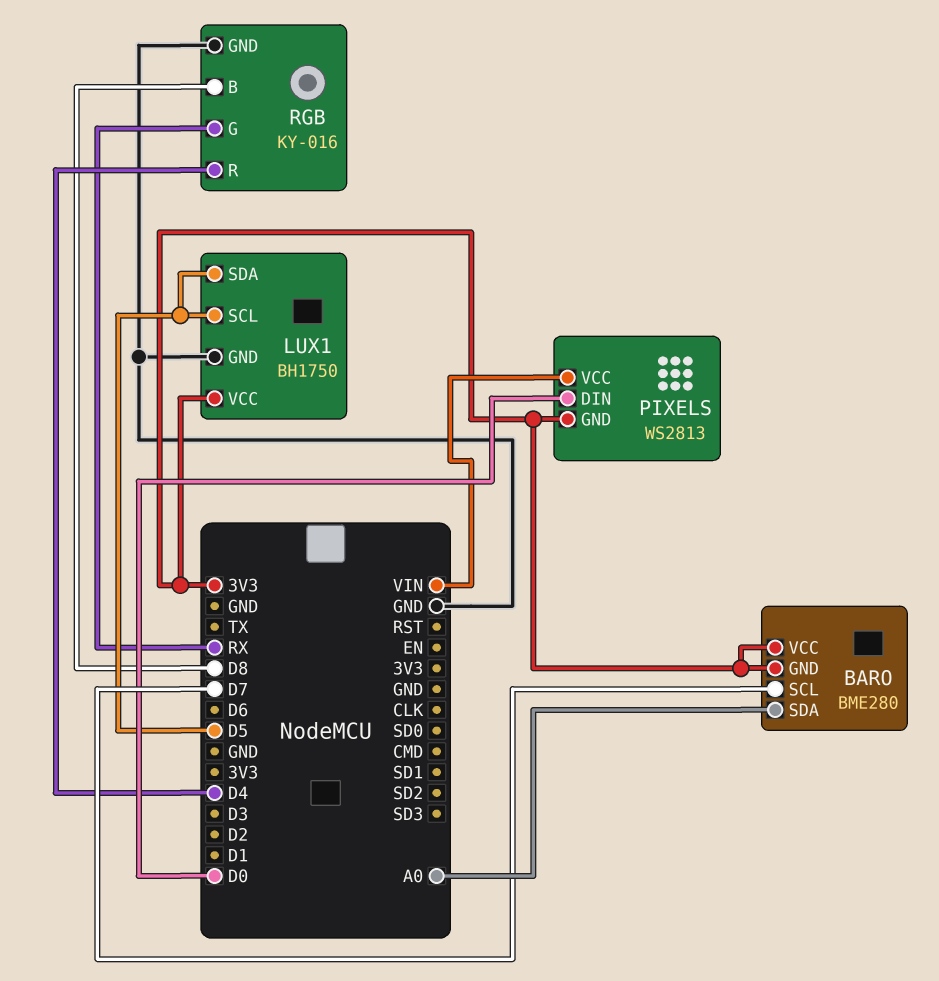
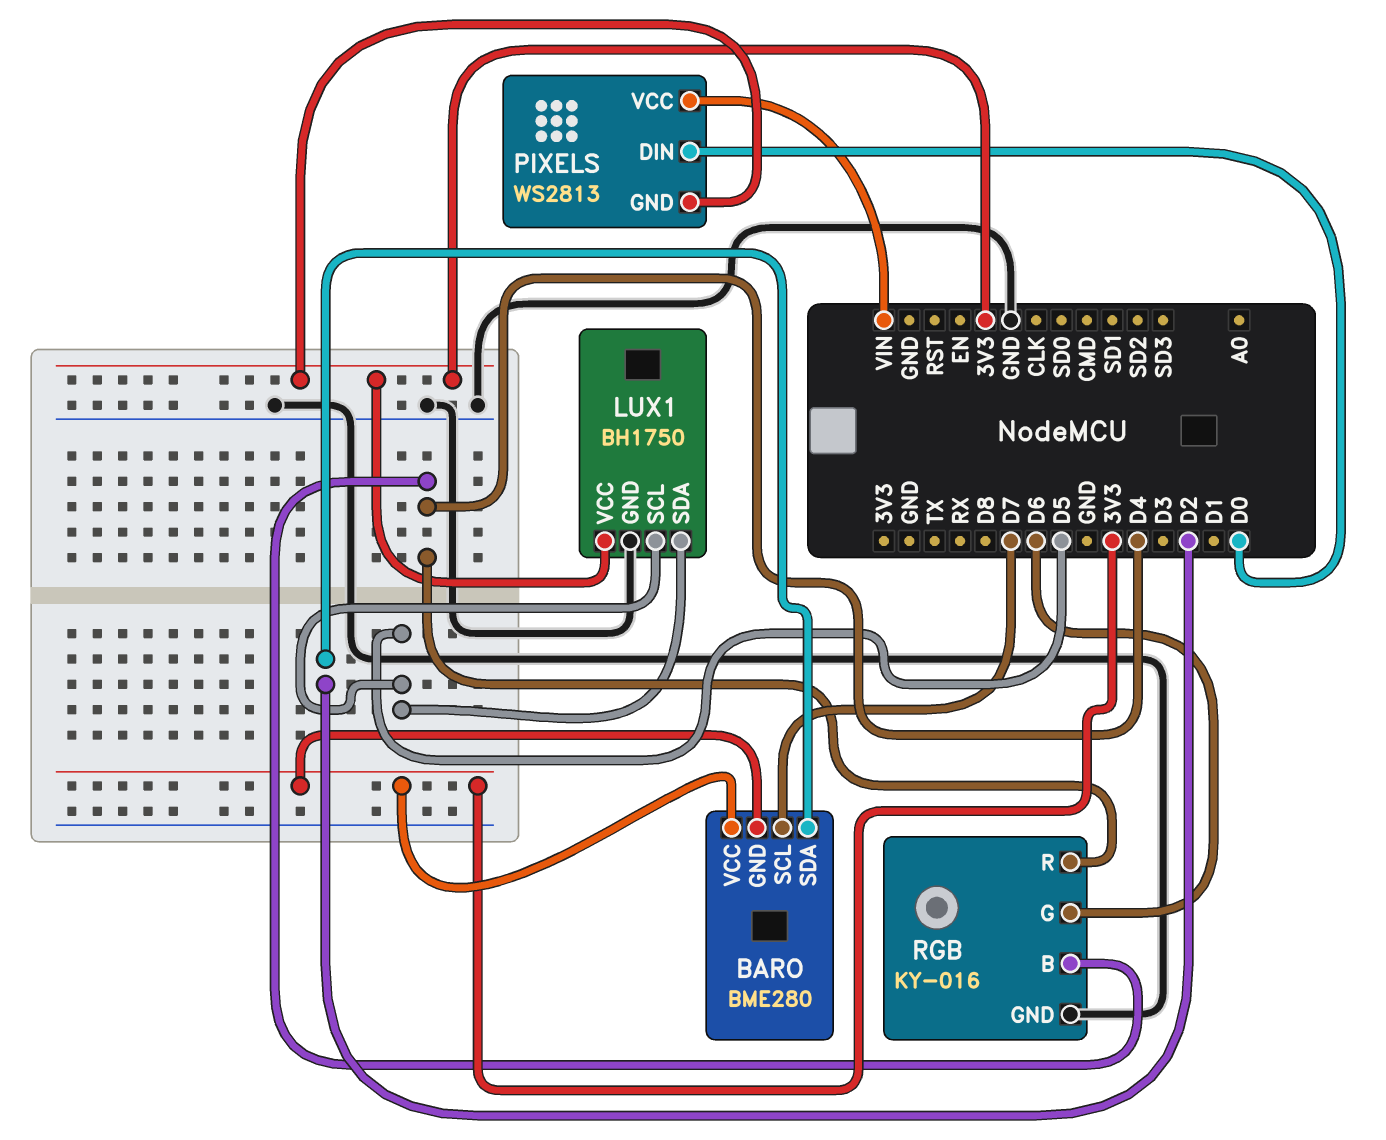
BARO pin SDA: A0 -> D2
RGB pin B: D8 -> D4
RGB pin G: RX -> D6

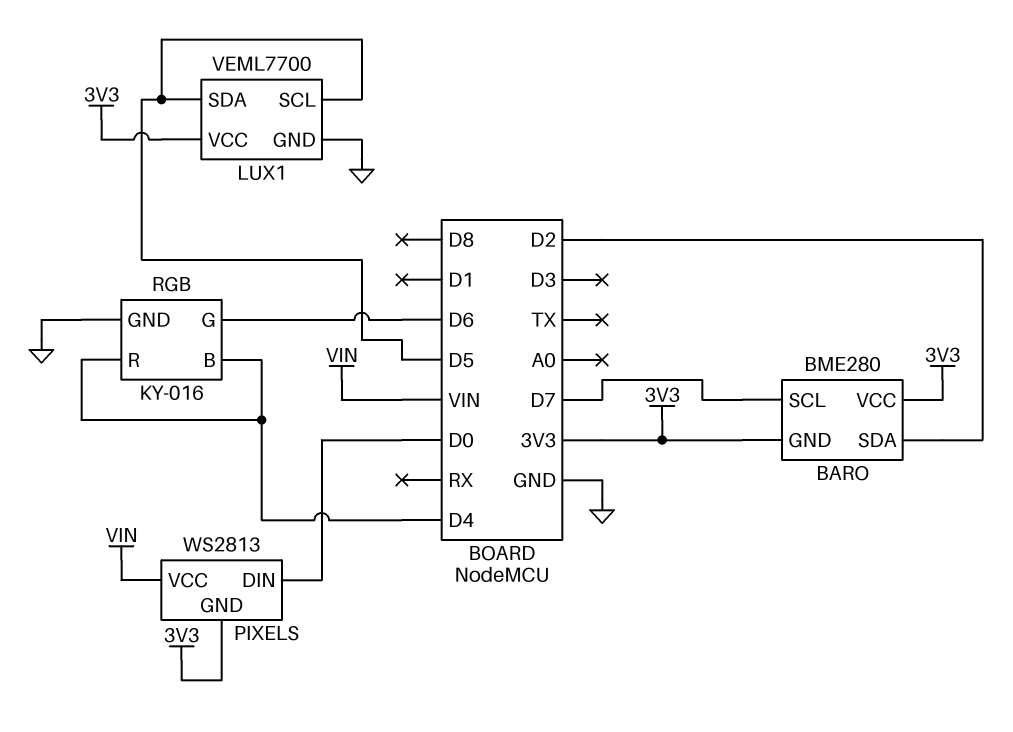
LUX1: BH1750 -> VEML7700

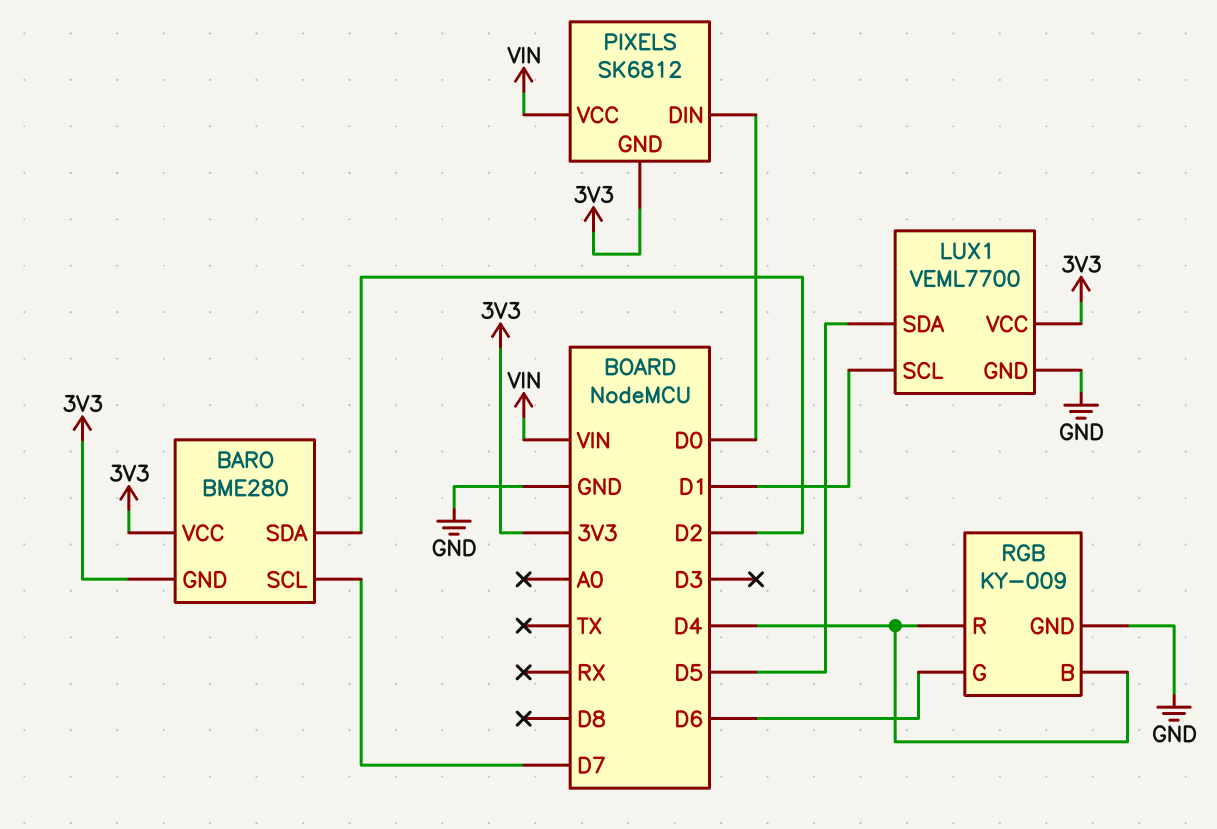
LUX1 pin SCL: D5 -> D1
PIXELS: WS2813 -> SK6812
RGB: KY-016 -> KY-009

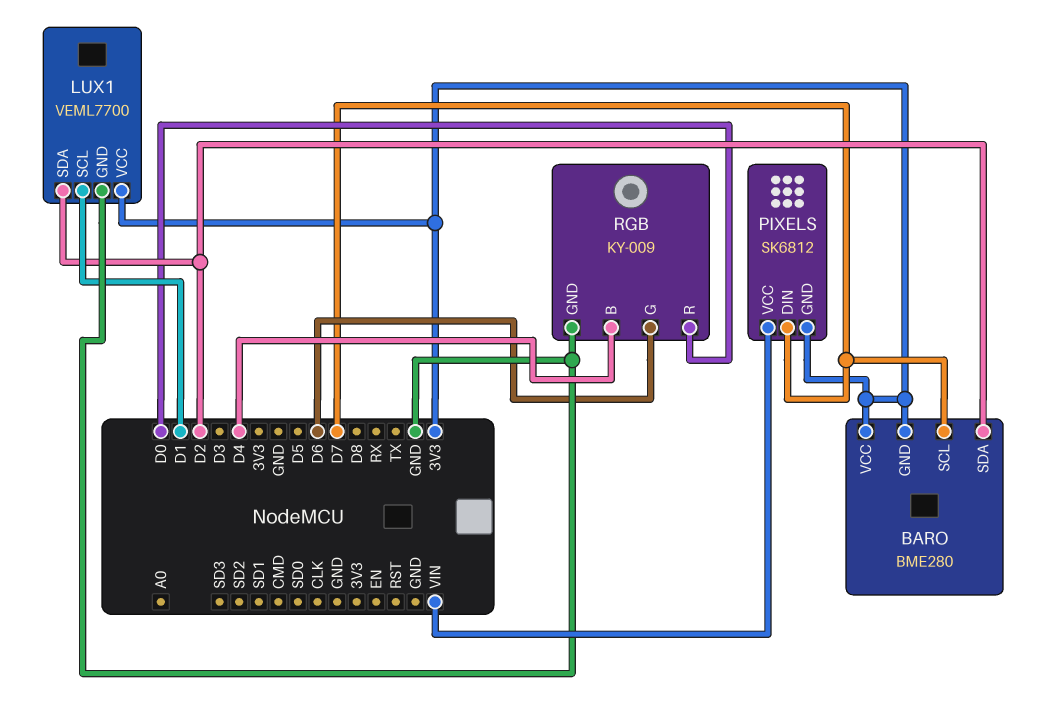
LUX1 pin SDA: D5 -> D2
PIXELS pin DIN: D0 -> D7
RGB pin R: D4 -> D0

